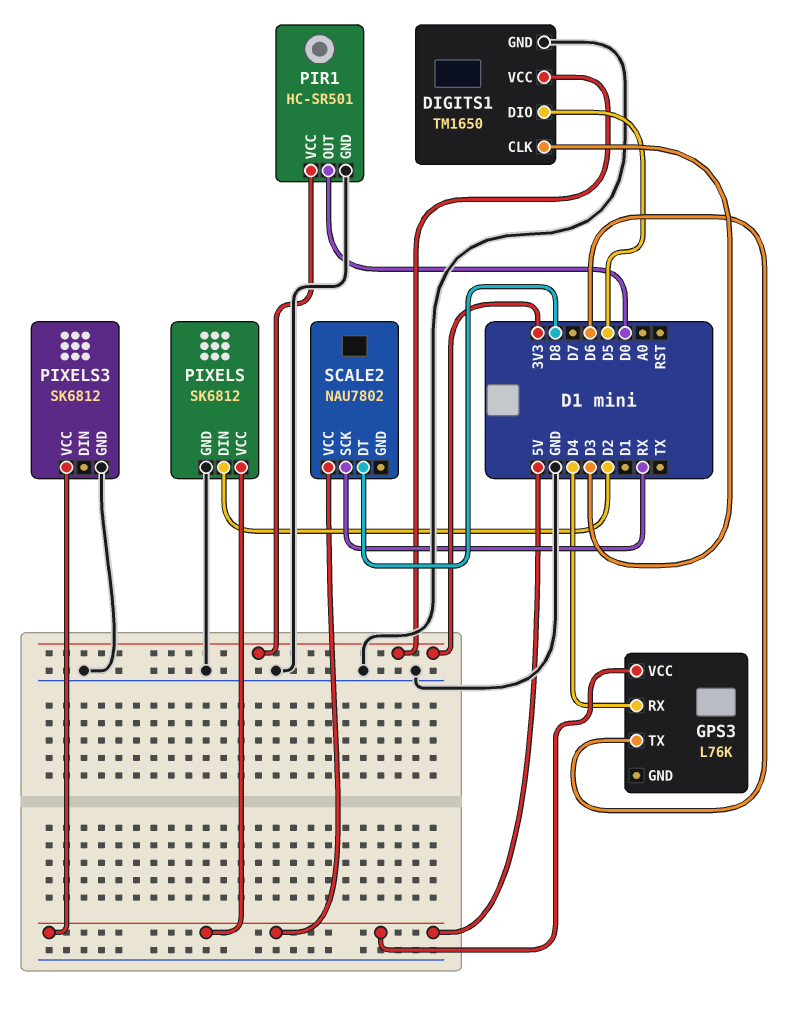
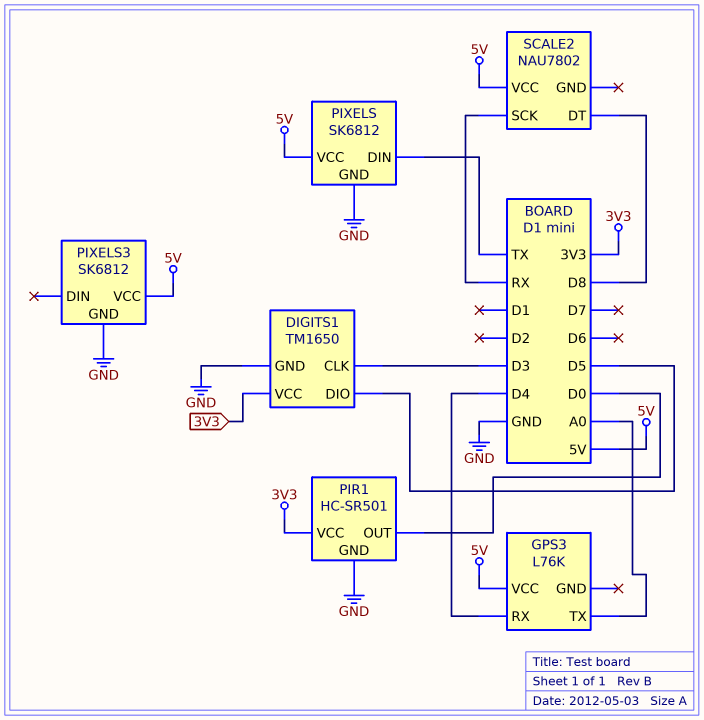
GPS3 pin TX: D6 -> A0
PIXELS pin DIN: D2 -> TX

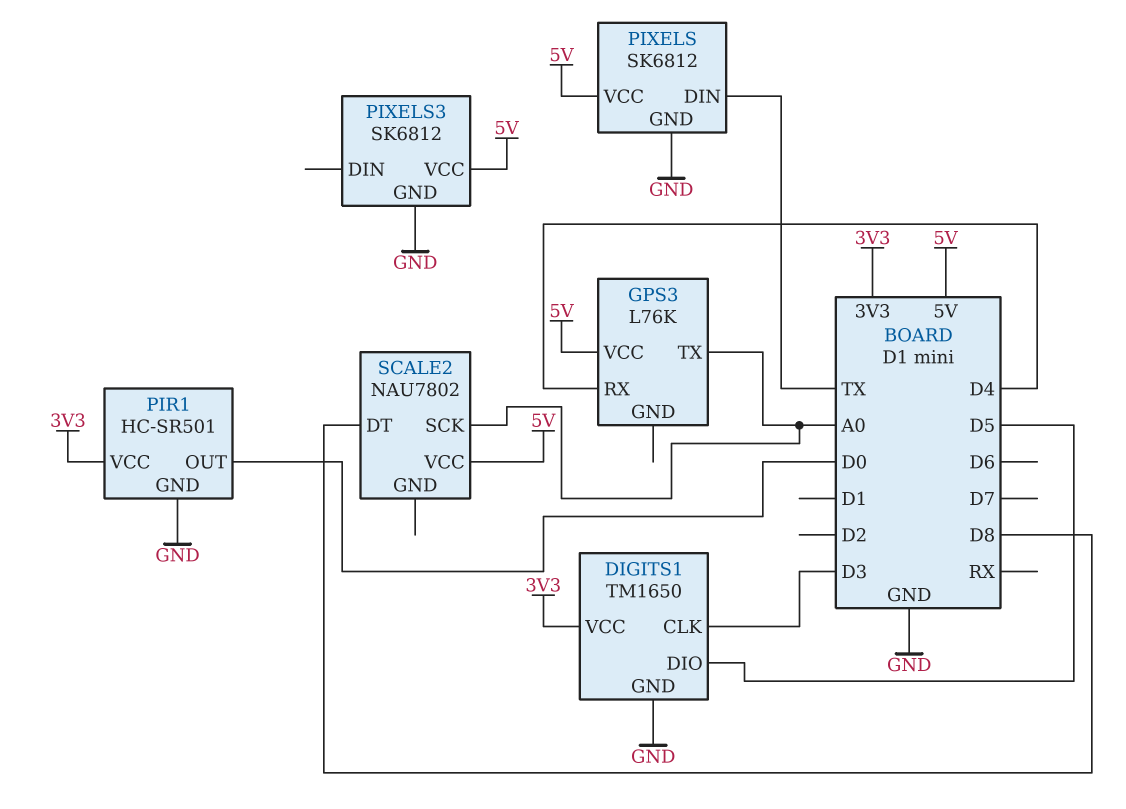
SCALE2 pin SCK: RX -> A0

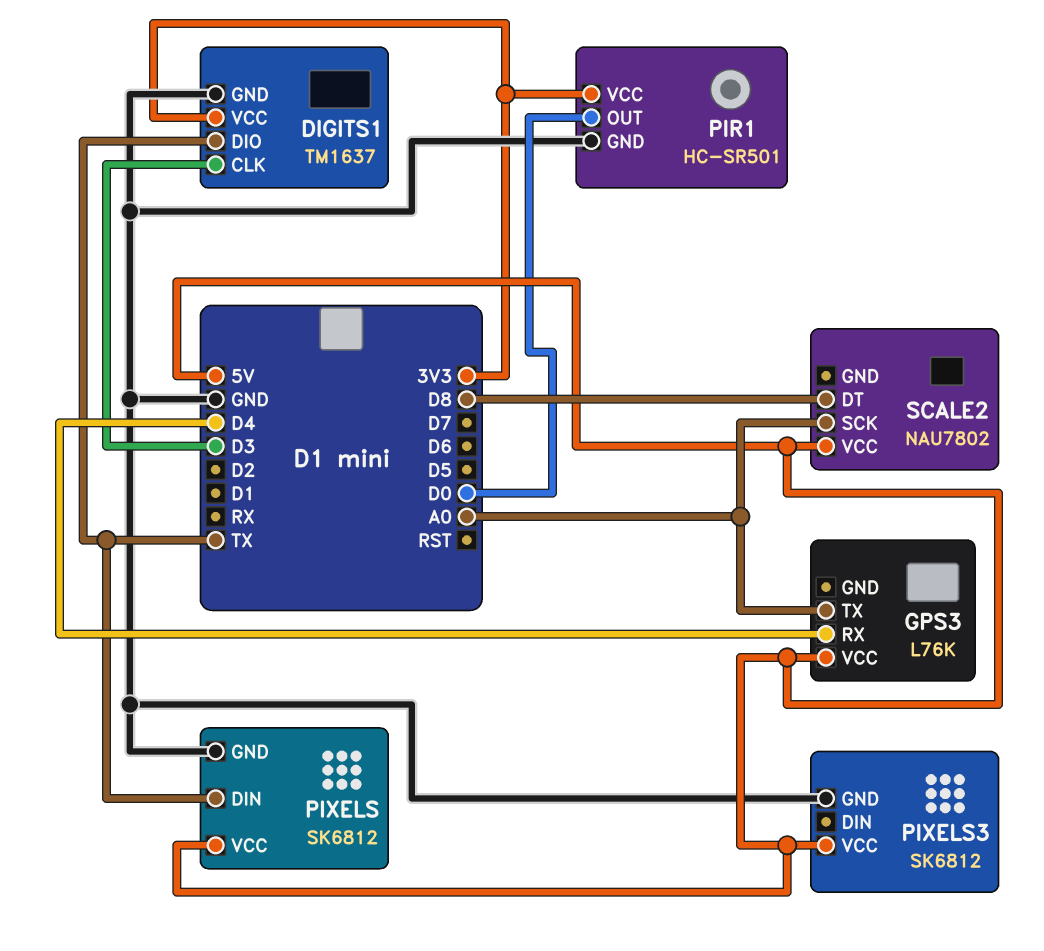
DIGITS1: TM1650 -> TM1637
DIGITS1 pin DIO: D5 -> TX

